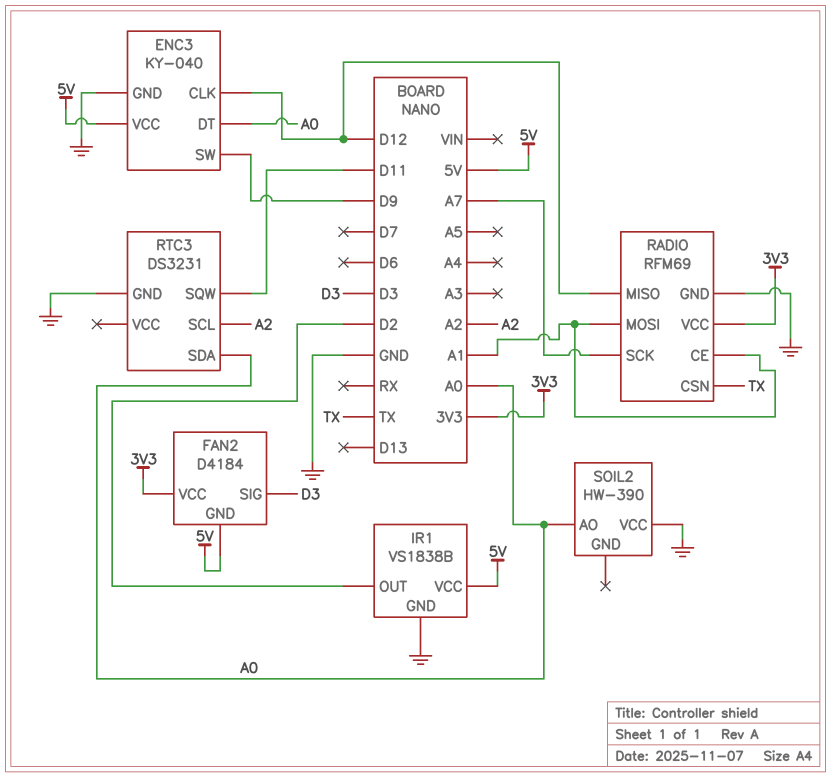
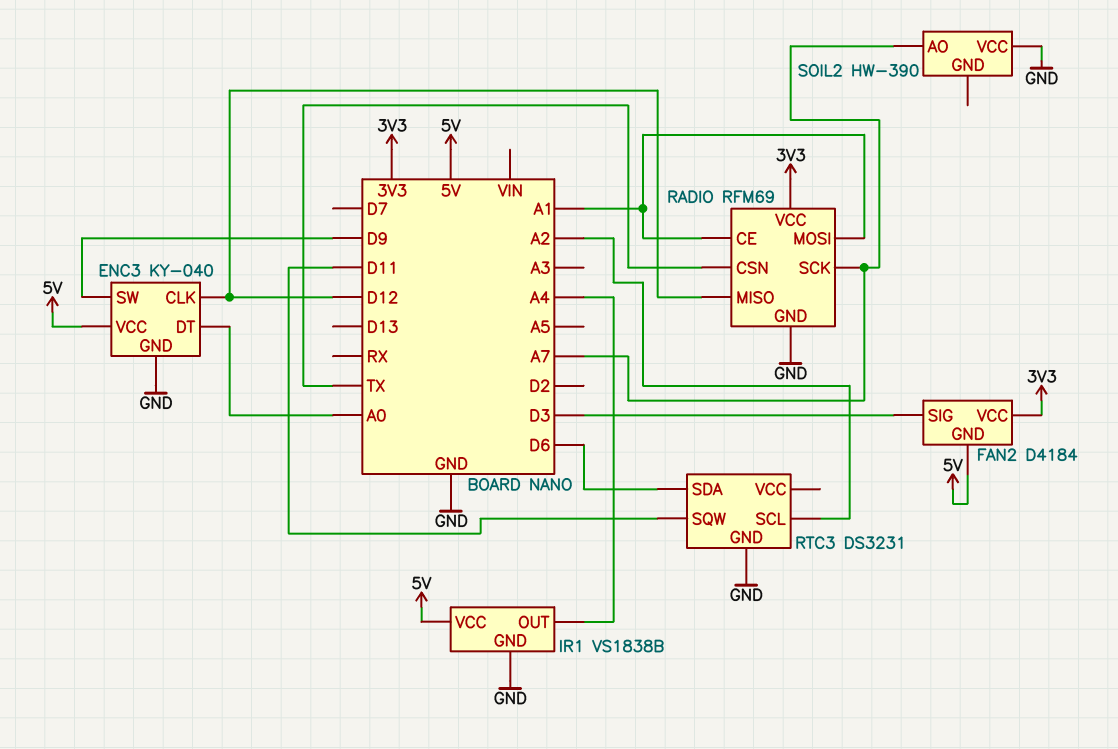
IR1 pin OUT: D2 -> A4
RTC3 pin SDA: A0 -> D6
SOIL2 pin AO: A0 -> A7

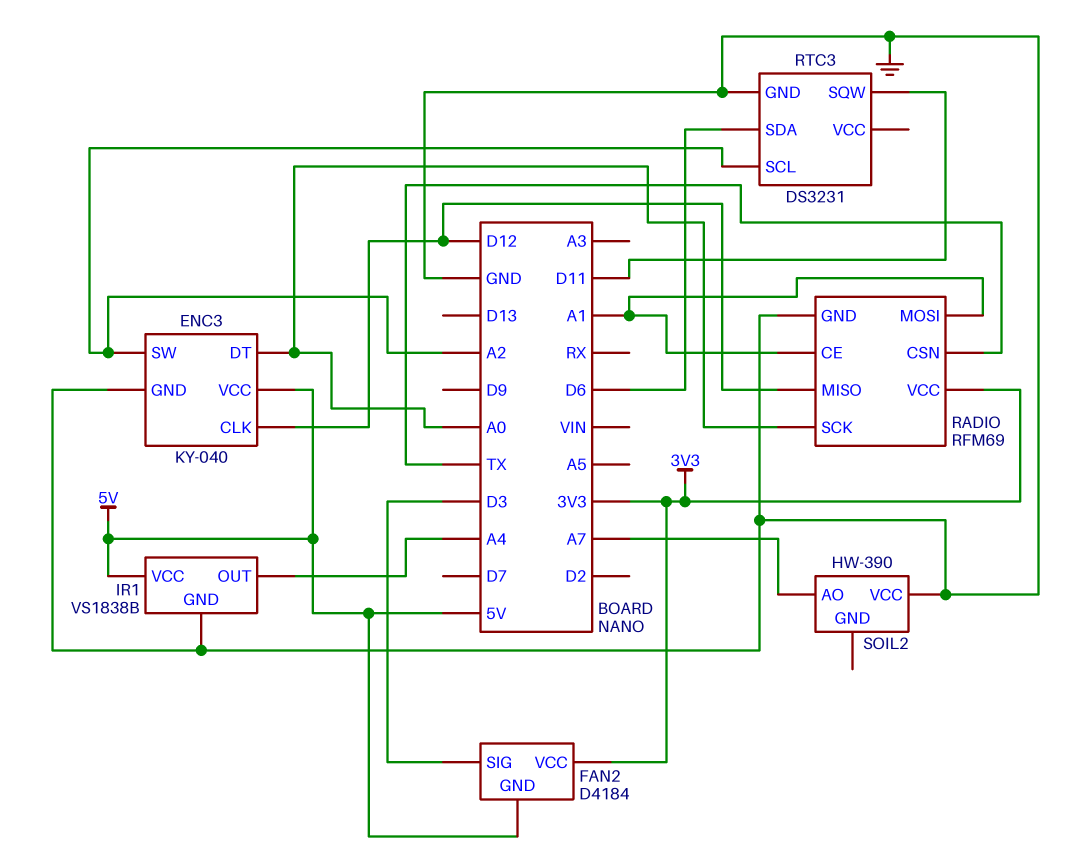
ENC3 pin SW: D9 -> A2
RADIO pin SCK: A7 -> A0

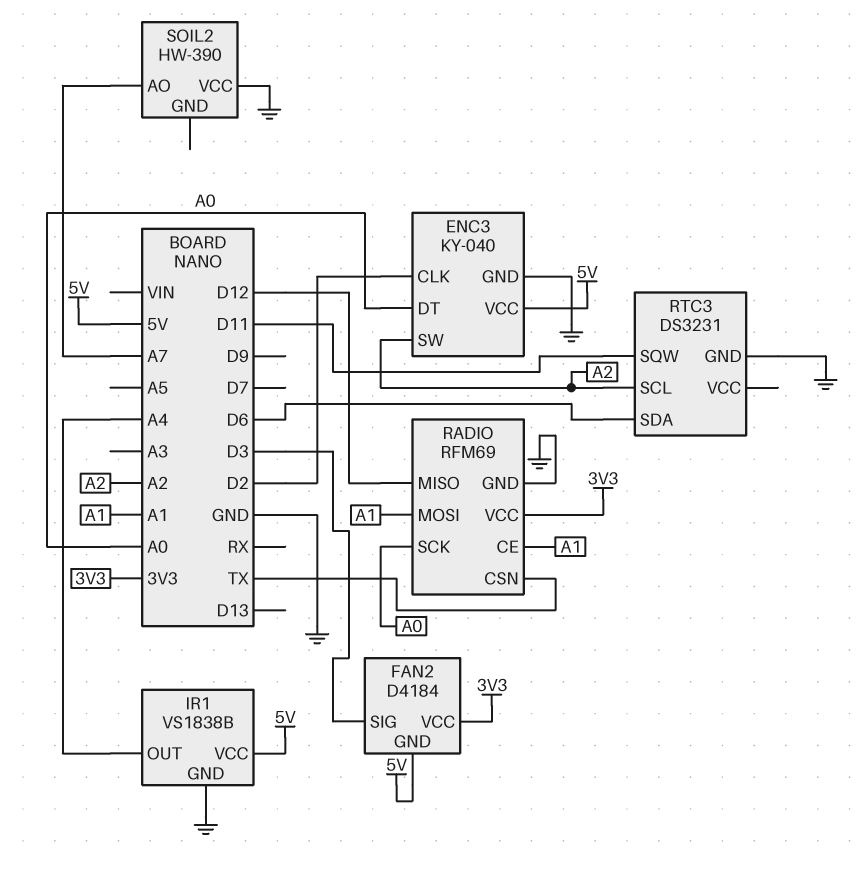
ENC3 pin CLK: D12 -> D2

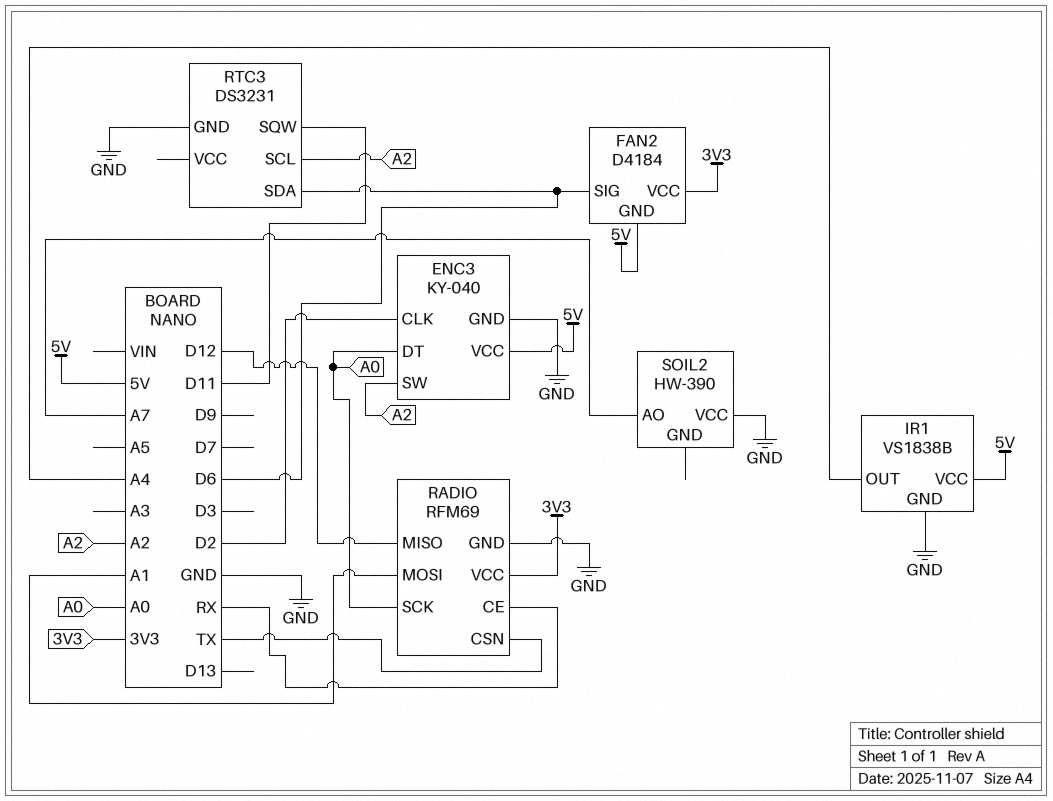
FAN2 pin SIG: D3 -> D6
RADIO pin CE: A1 -> RX

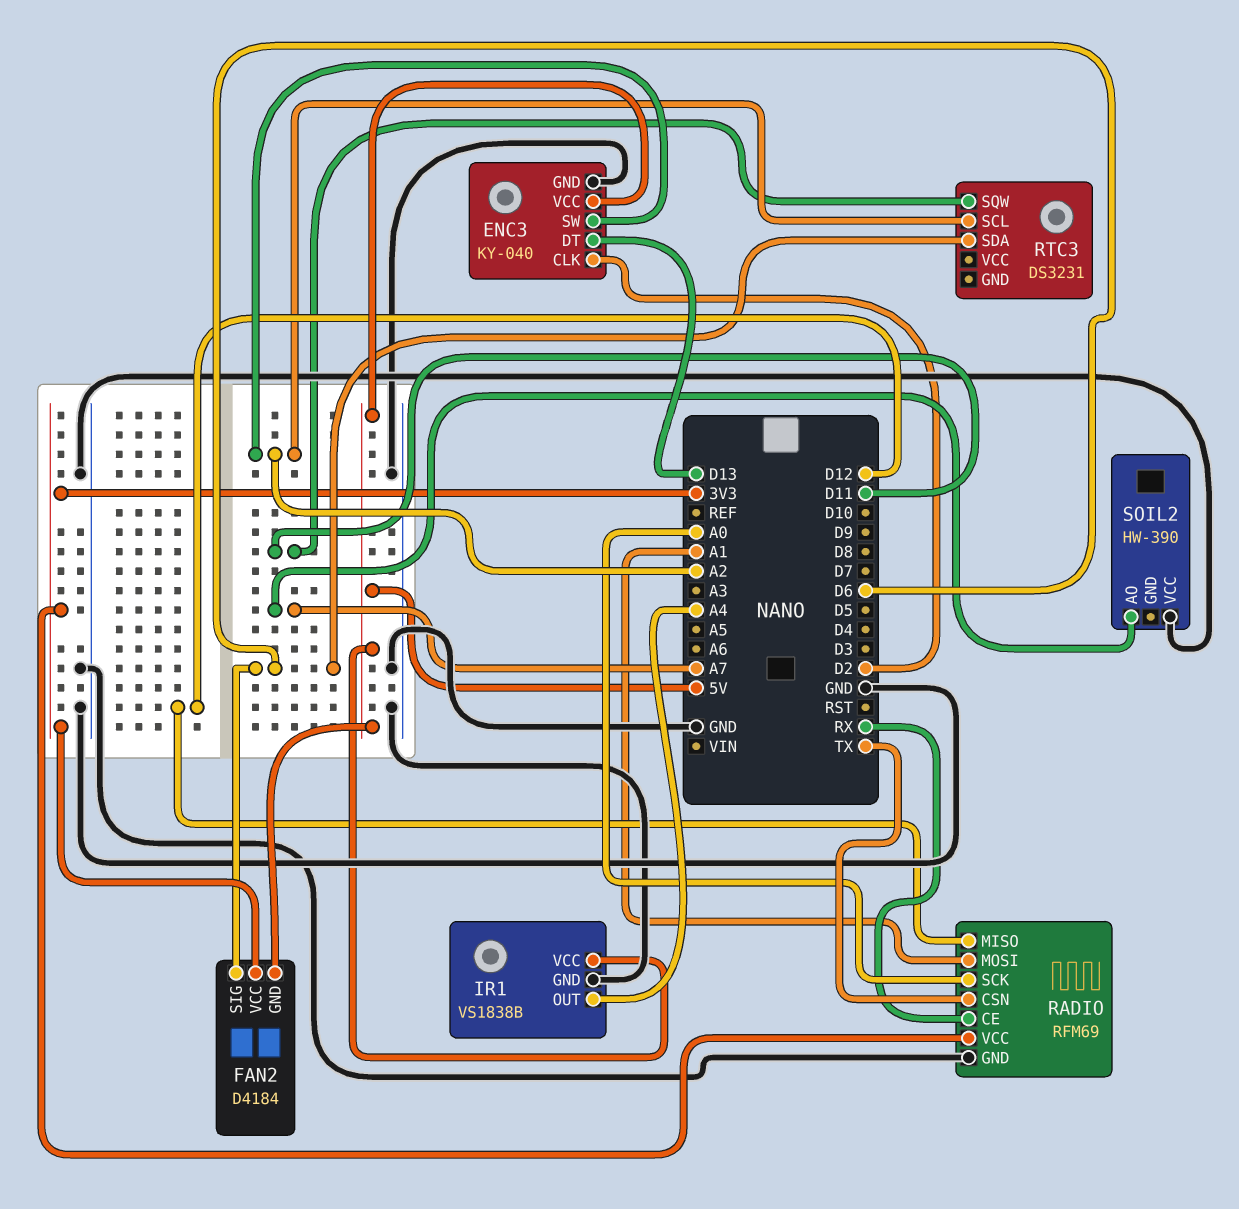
ENC3 pin DT: A0 -> D13
RTC3 pin GND: GND -> none

